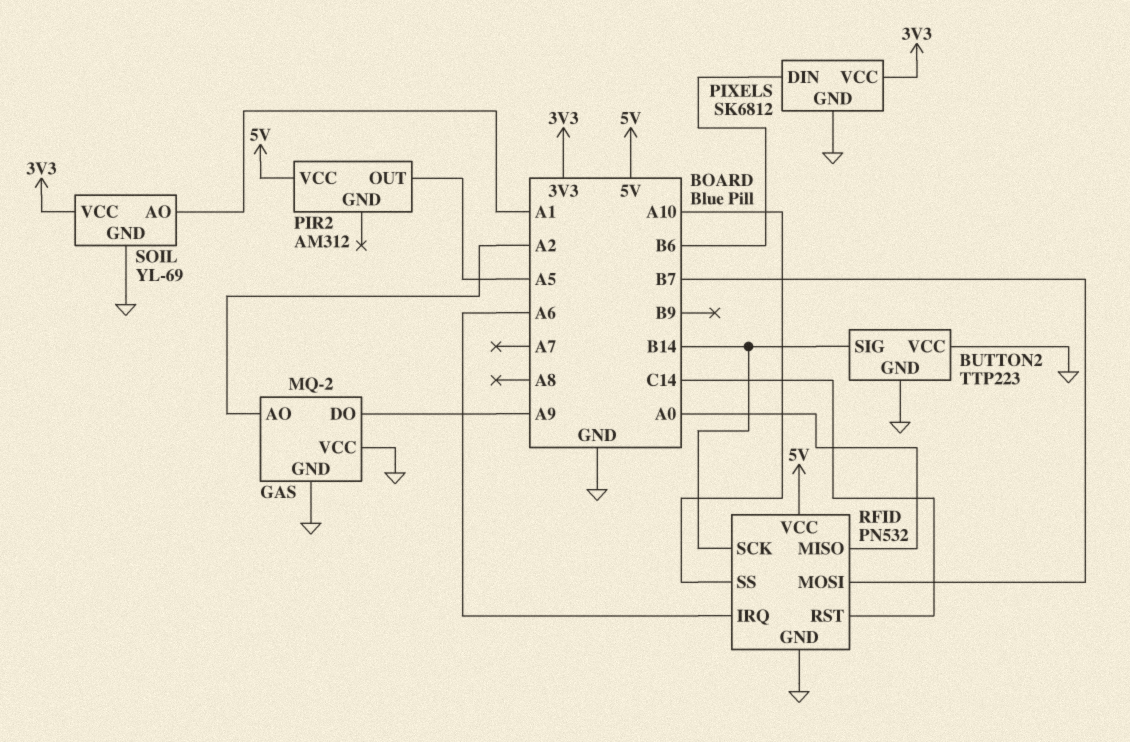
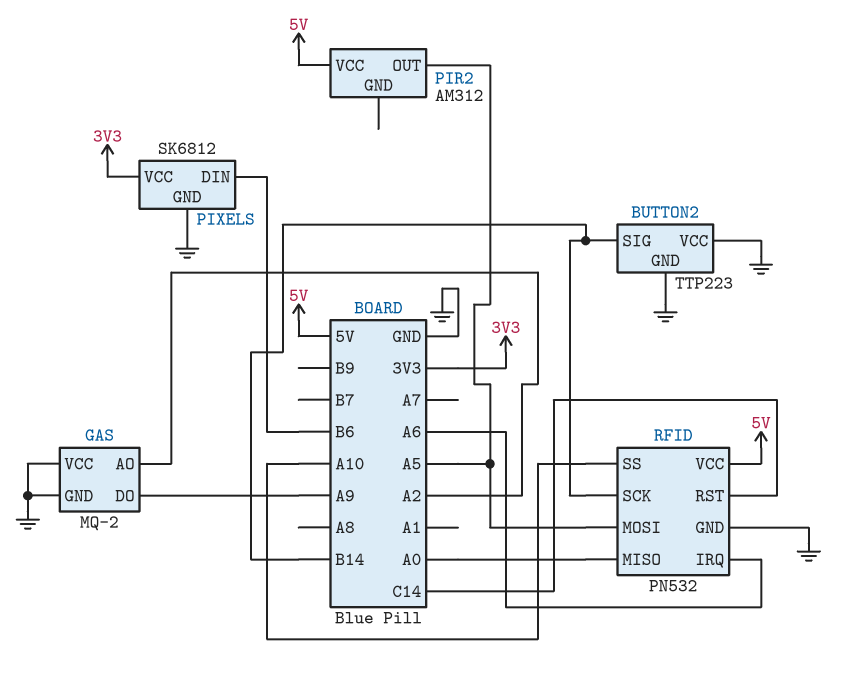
RFID pin MOSI: B7 -> A5
SOIL: YL-69 -> none
SOIL pin AO: A1 -> none
SOIL pin GND: GND -> none
SOIL pin VCC: 3V3 -> none

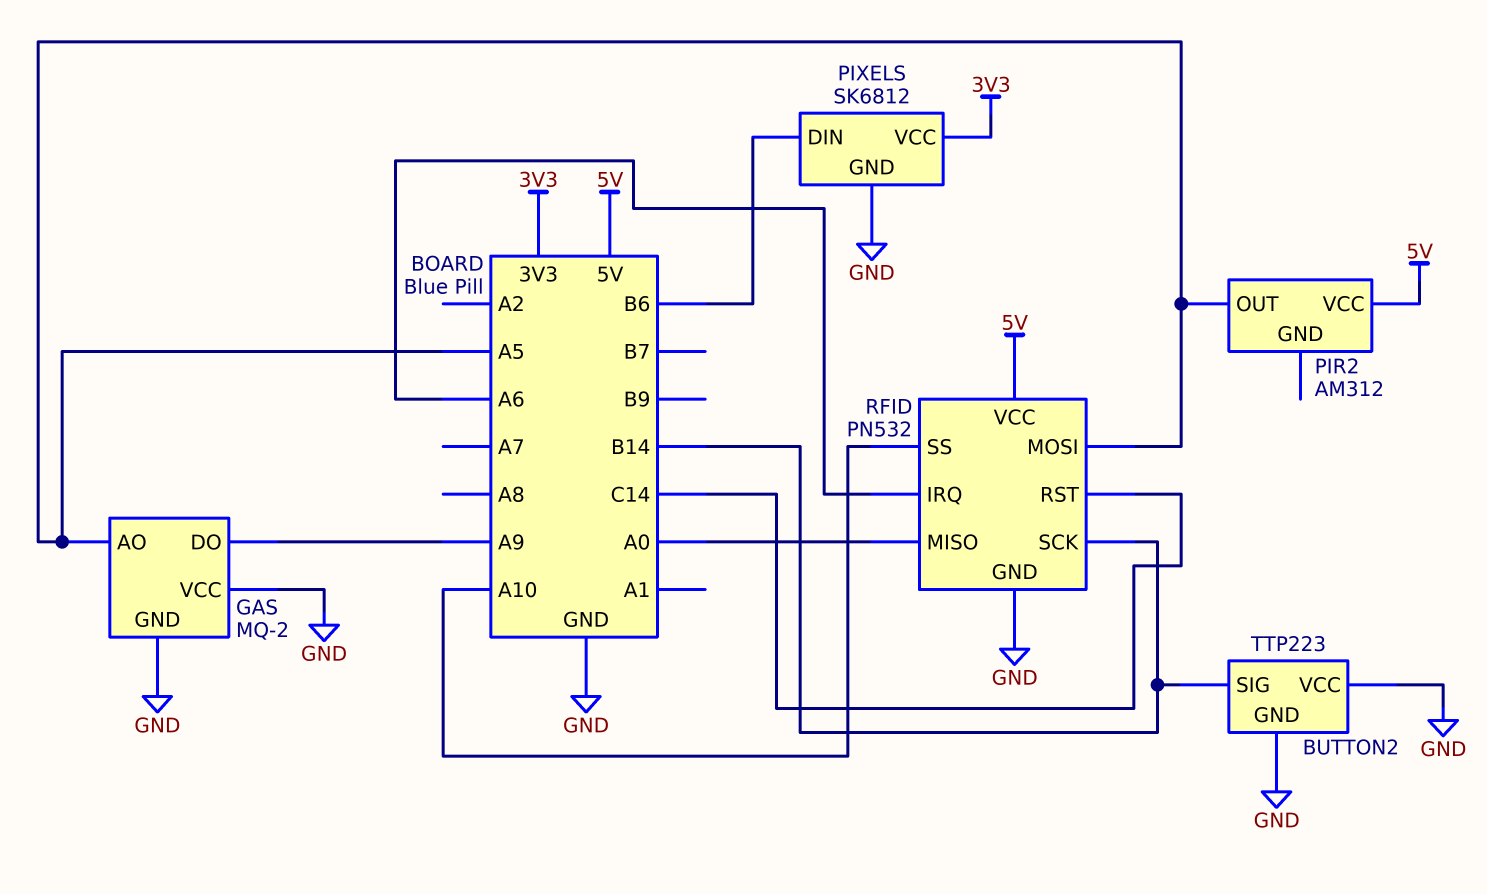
GAS pin AO: A2 -> A5

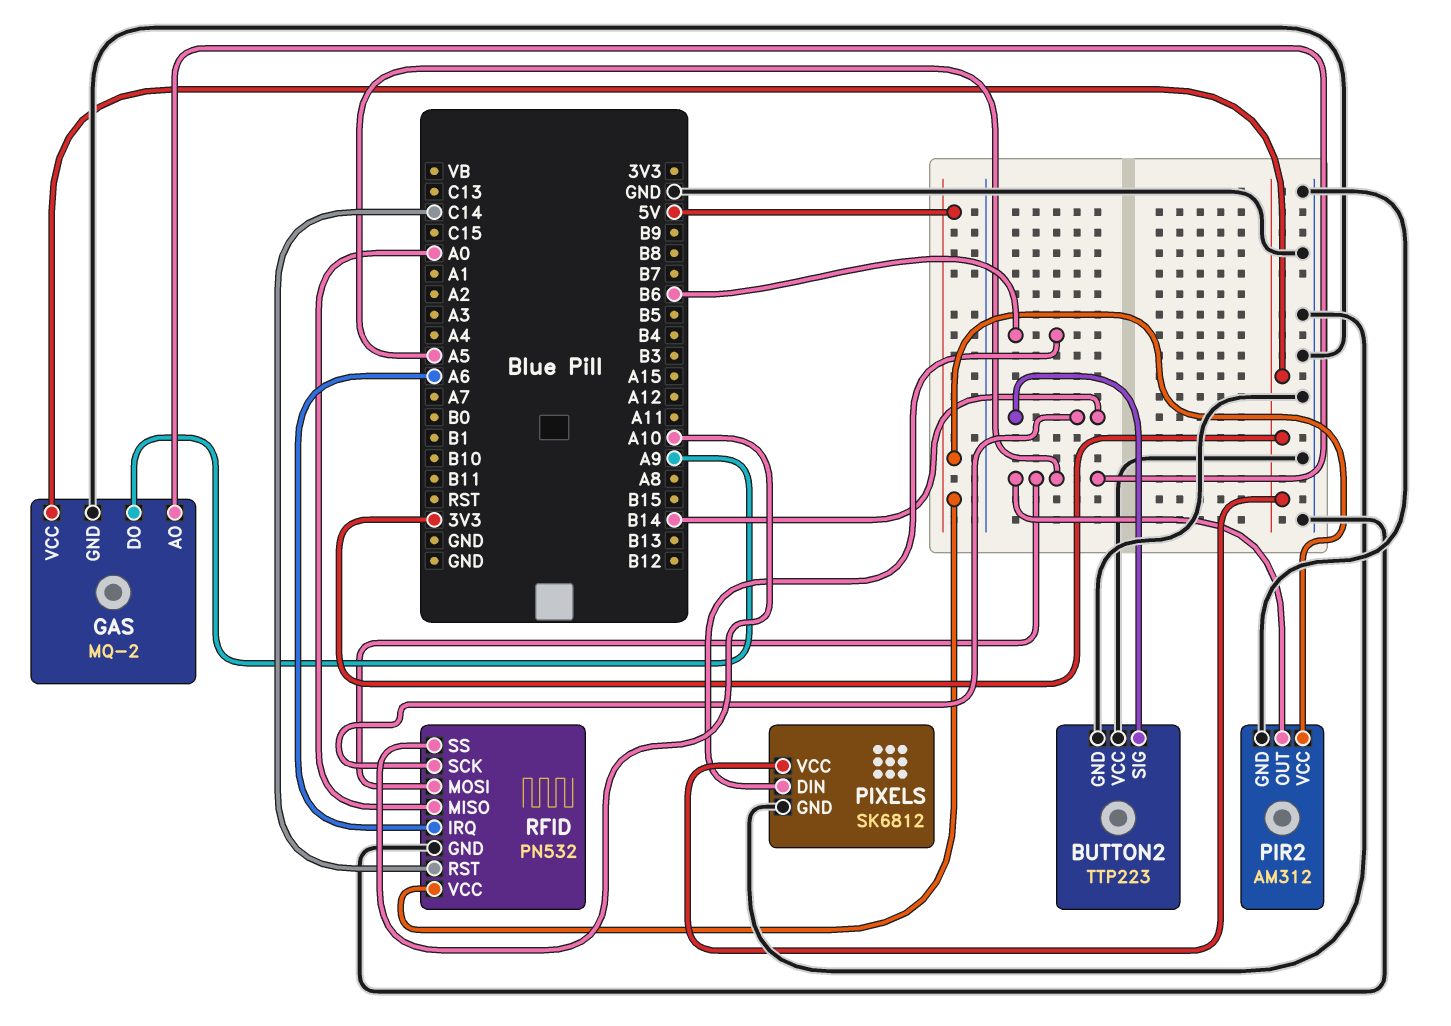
GAS pin VCC: GND -> 3V3
PIR2 pin GND: none -> GND

